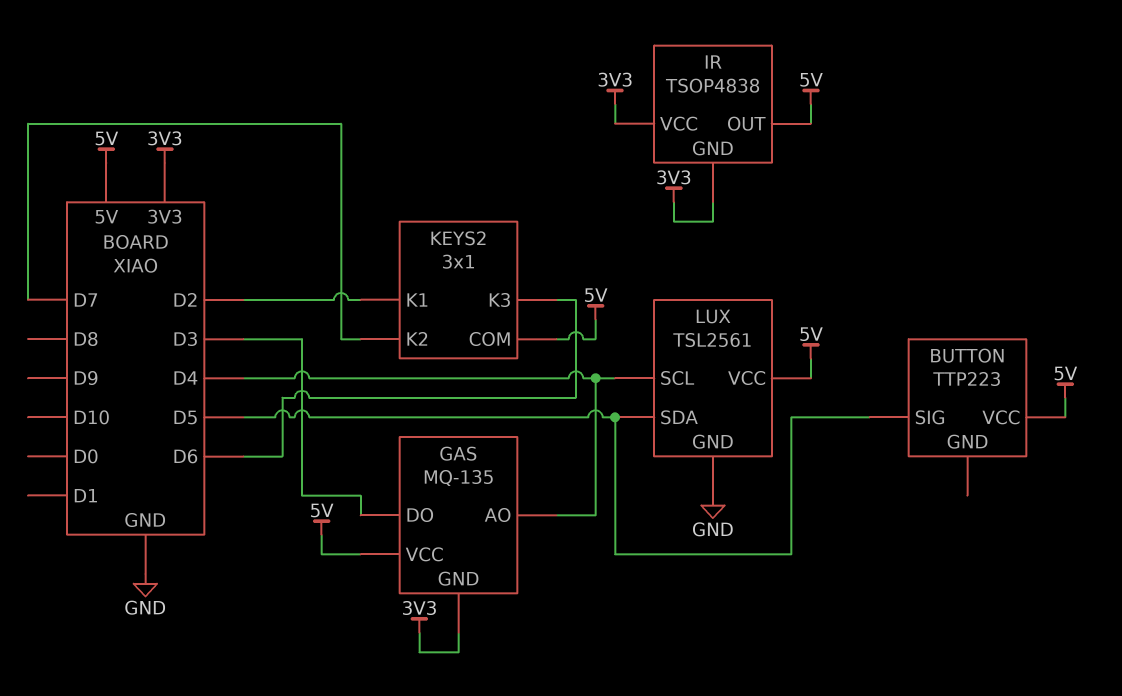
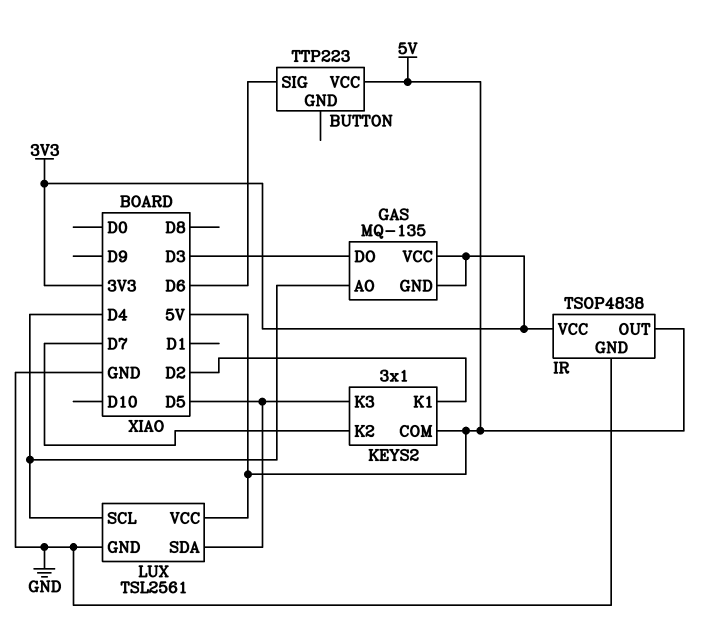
BUTTON pin SIG: D5 -> D6
GAS pin VCC: 5V -> 3V3
IR pin GND: 3V3 -> GND
KEYS2 pin K3: D6 -> D5

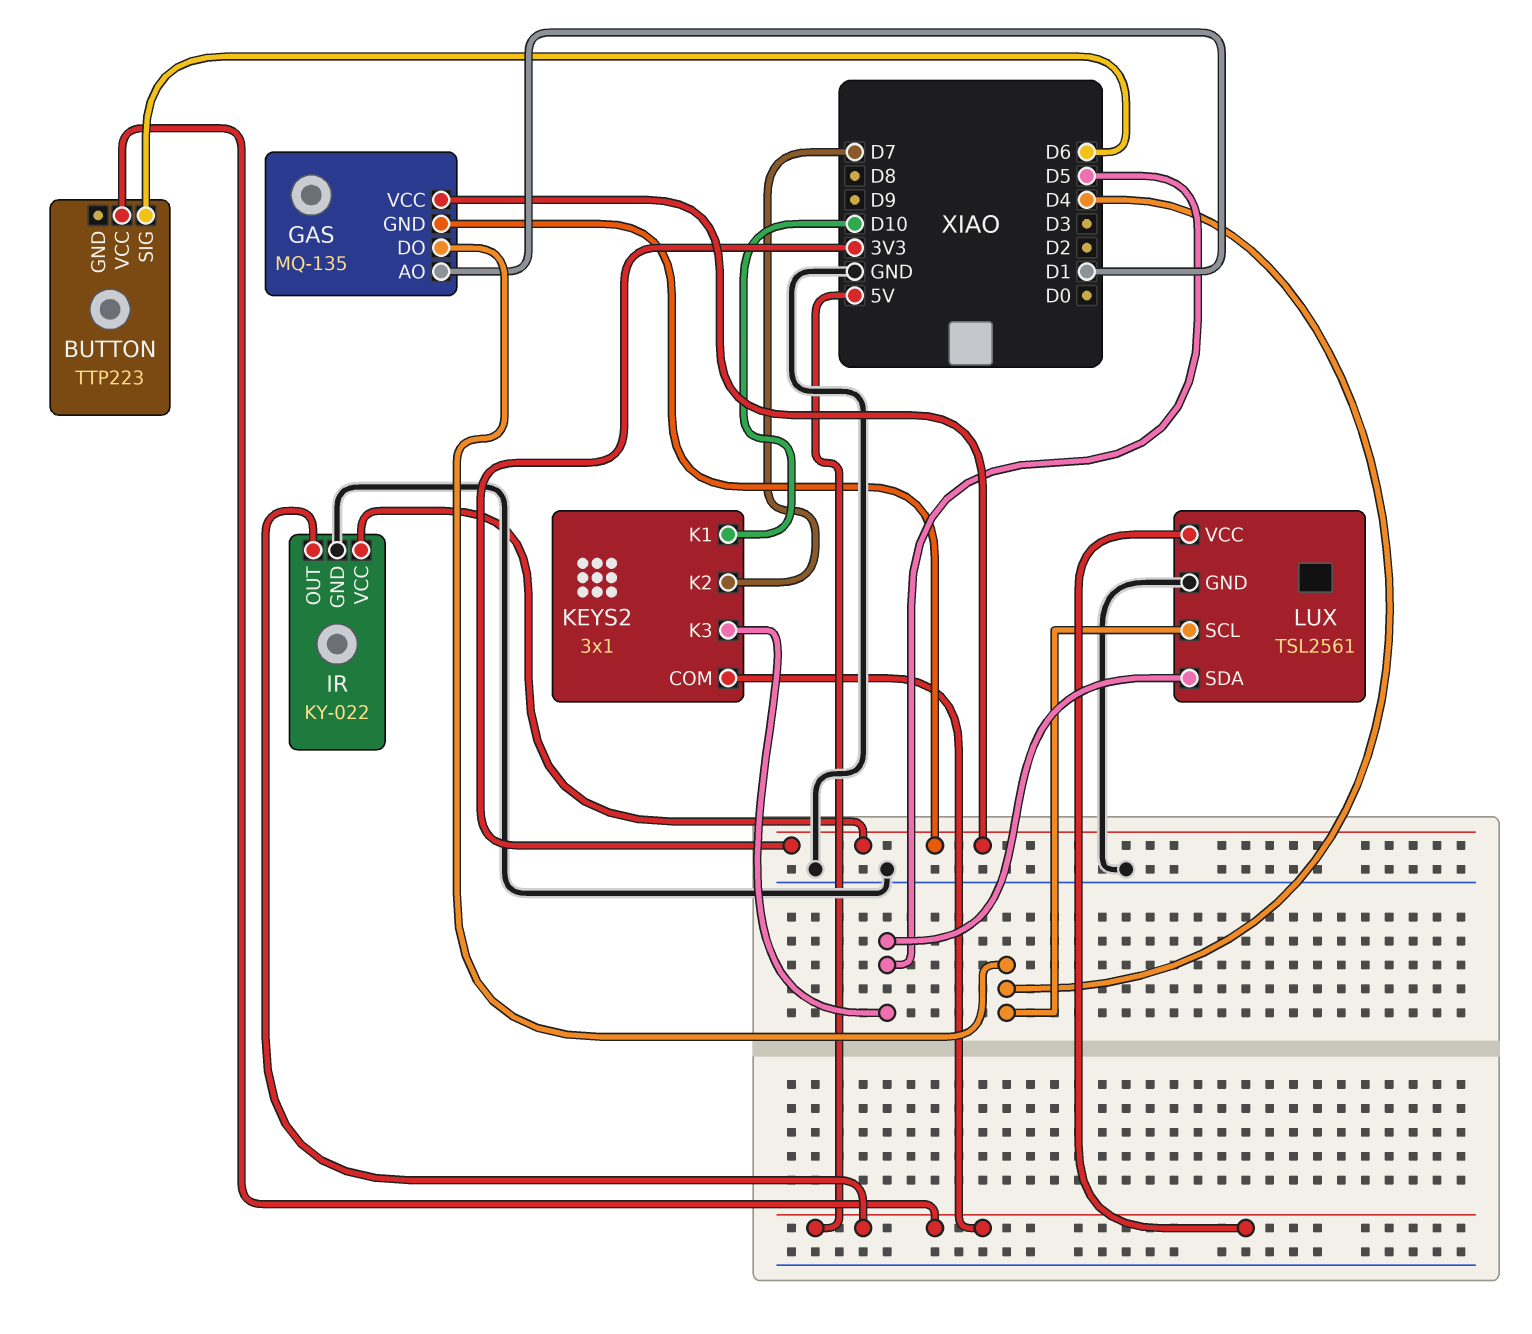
GAS pin AO: D4 -> D1
GAS pin DO: D3 -> D4
IR: TSOP4838 -> KY-022
KEYS2 pin K1: D2 -> D10

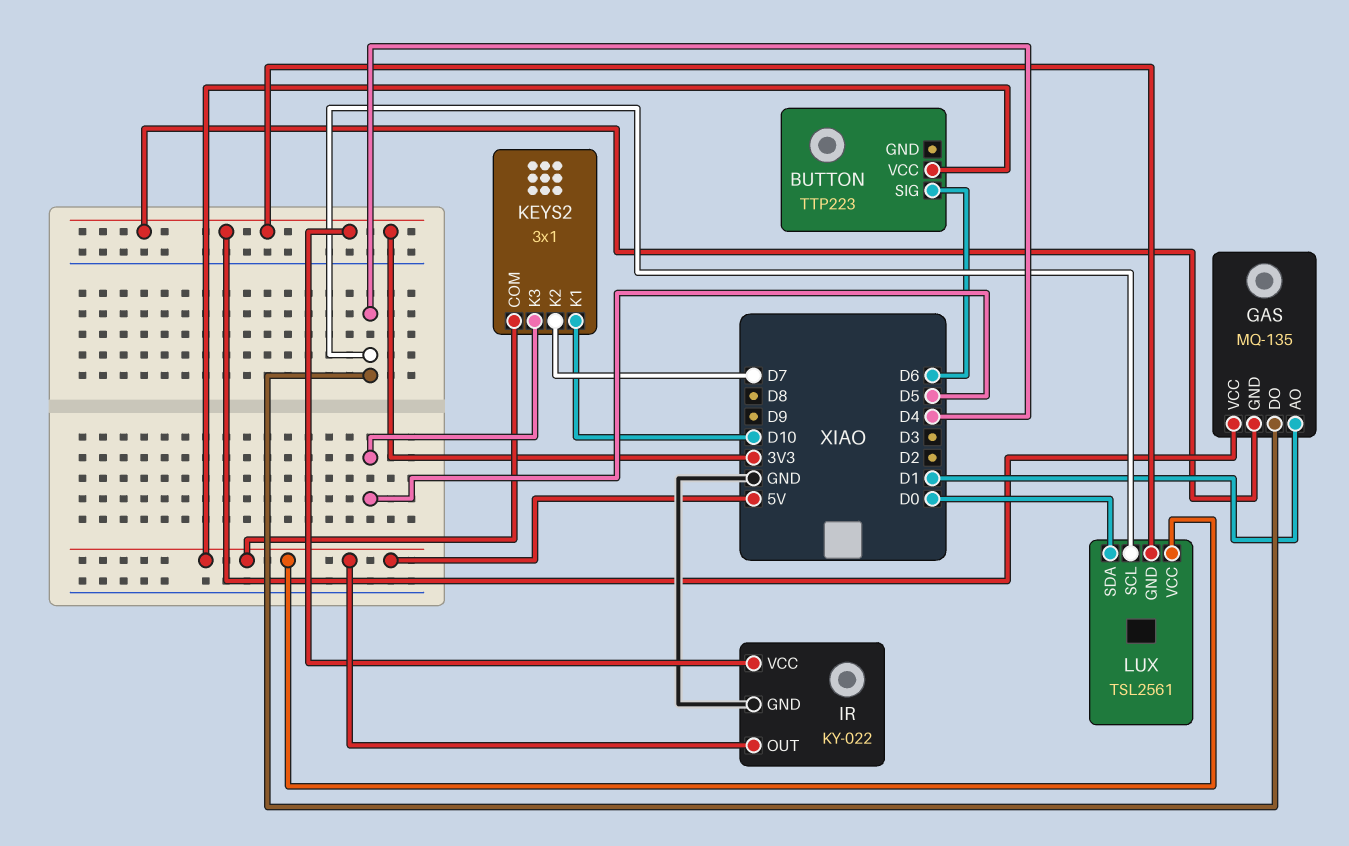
LUX pin GND: GND -> 3V3
LUX pin SDA: D5 -> D0

